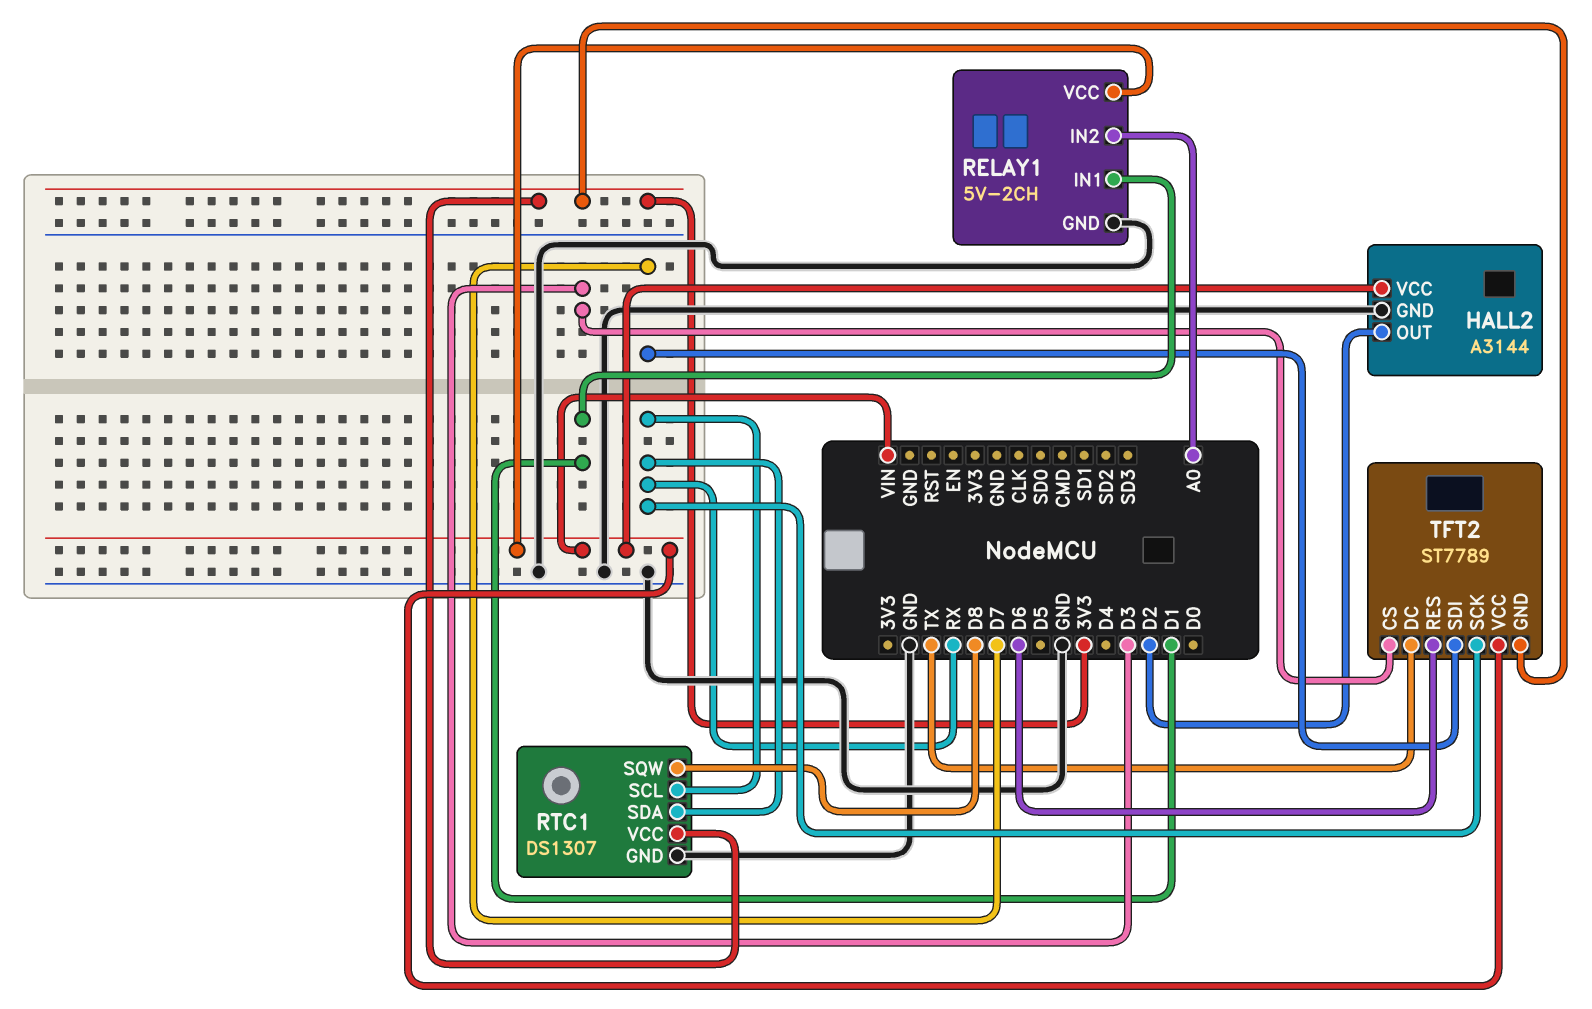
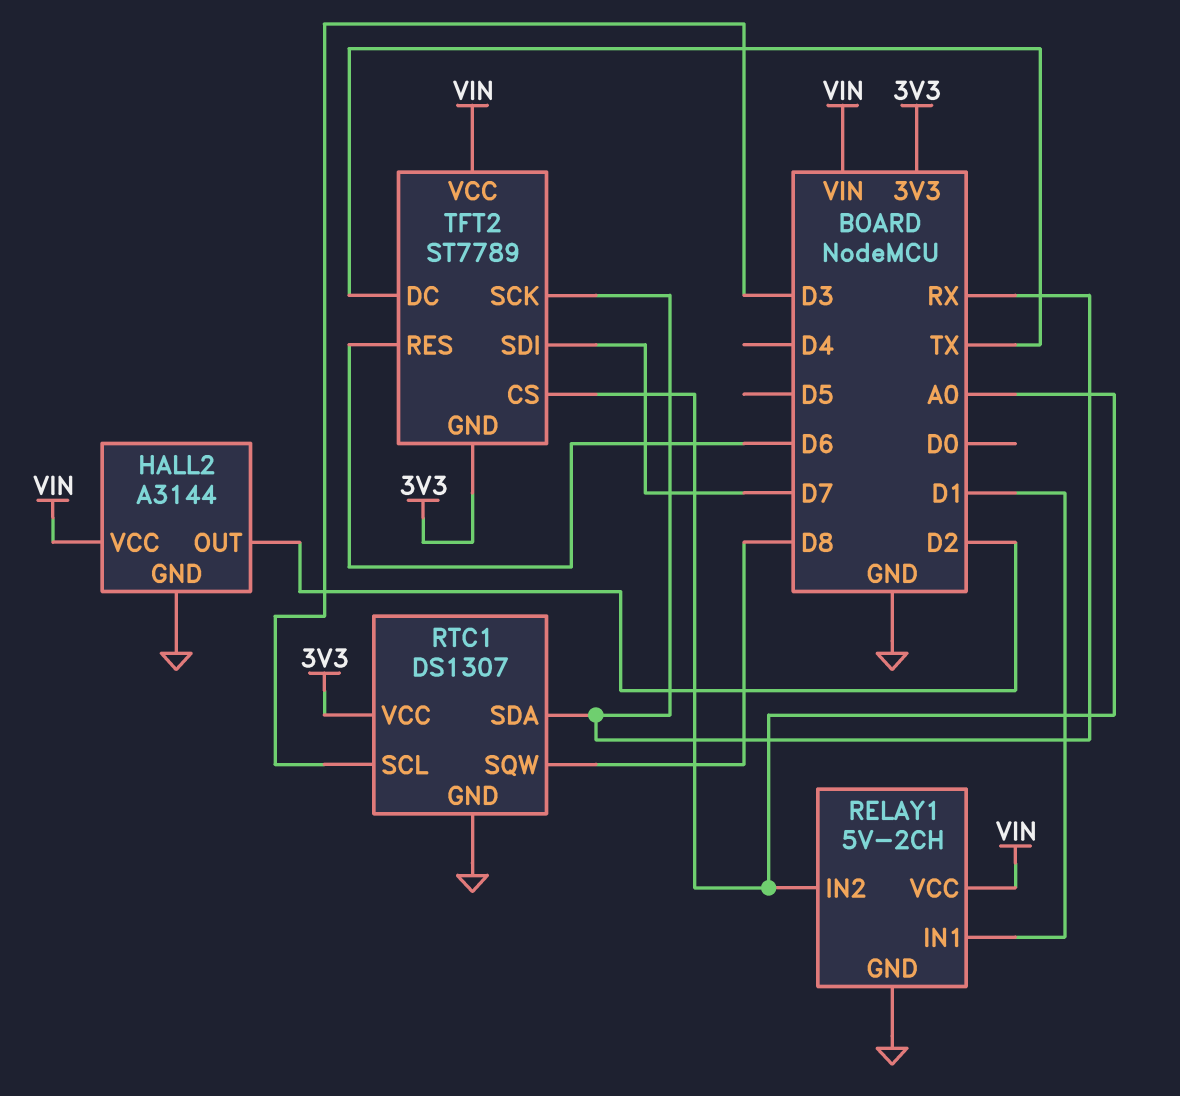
RTC1 pin SCL: RX -> D3
TFT2 pin CS: D3 -> A0

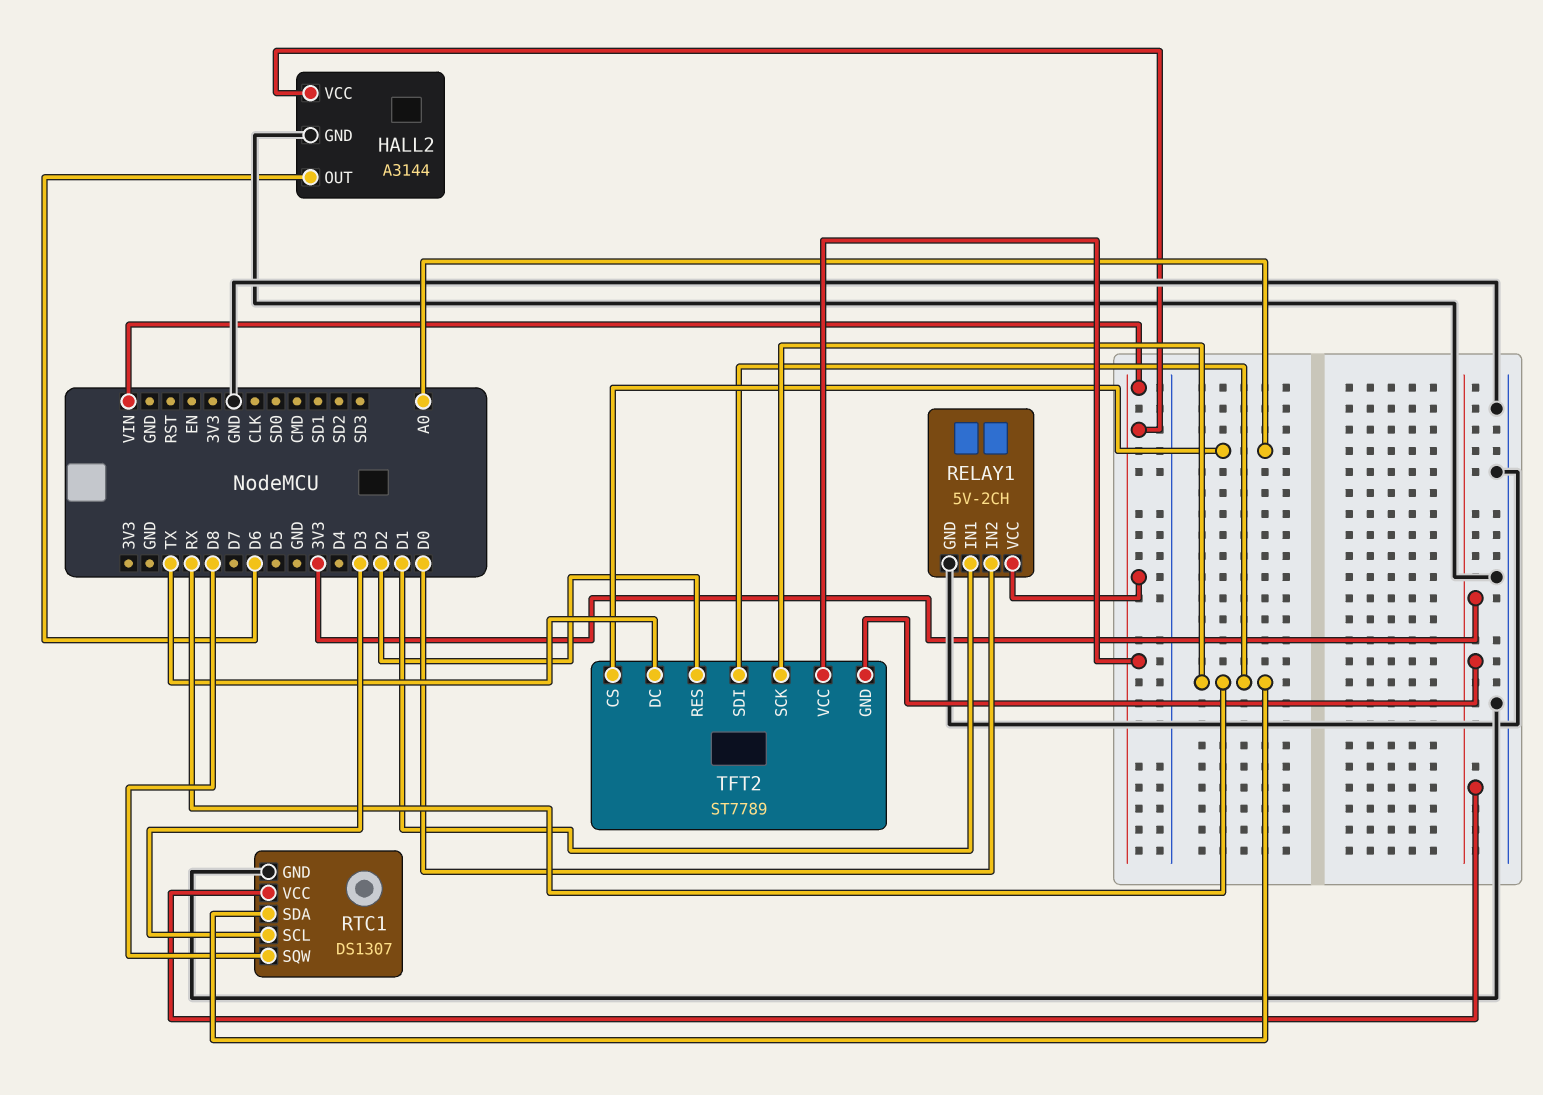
HALL2 pin OUT: D2 -> D6
RELAY1 pin IN2: A0 -> D0
TFT2 pin RES: D6 -> D2
TFT2 pin SDI: D7 -> RX

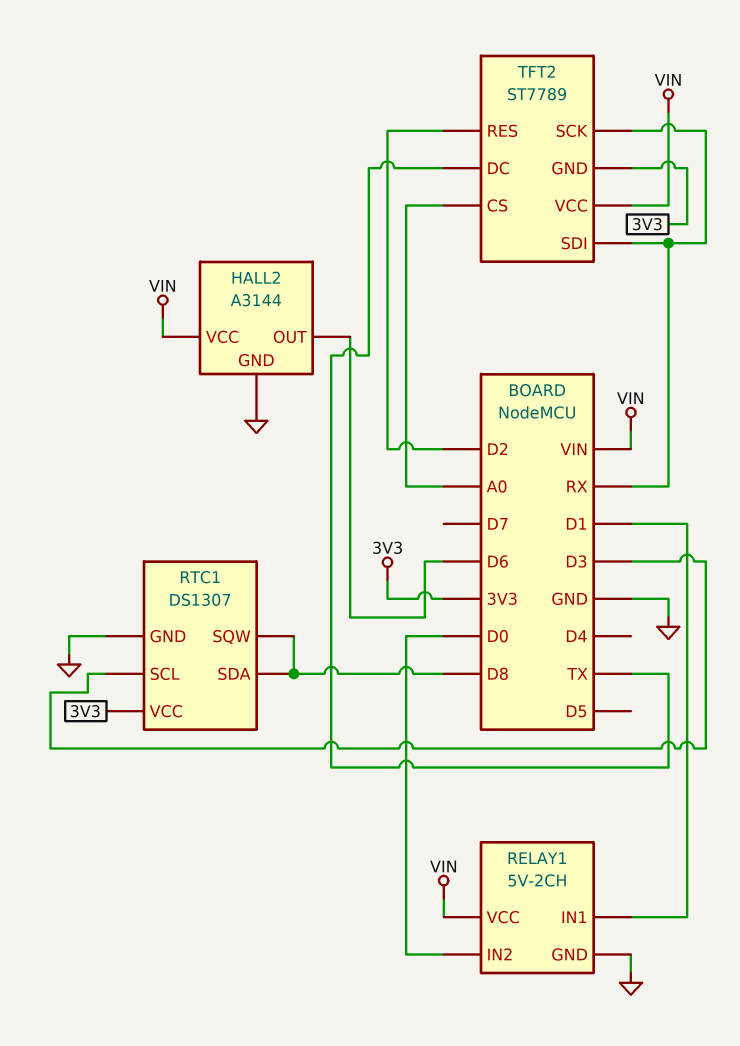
RTC1 pin SDA: RX -> D8

